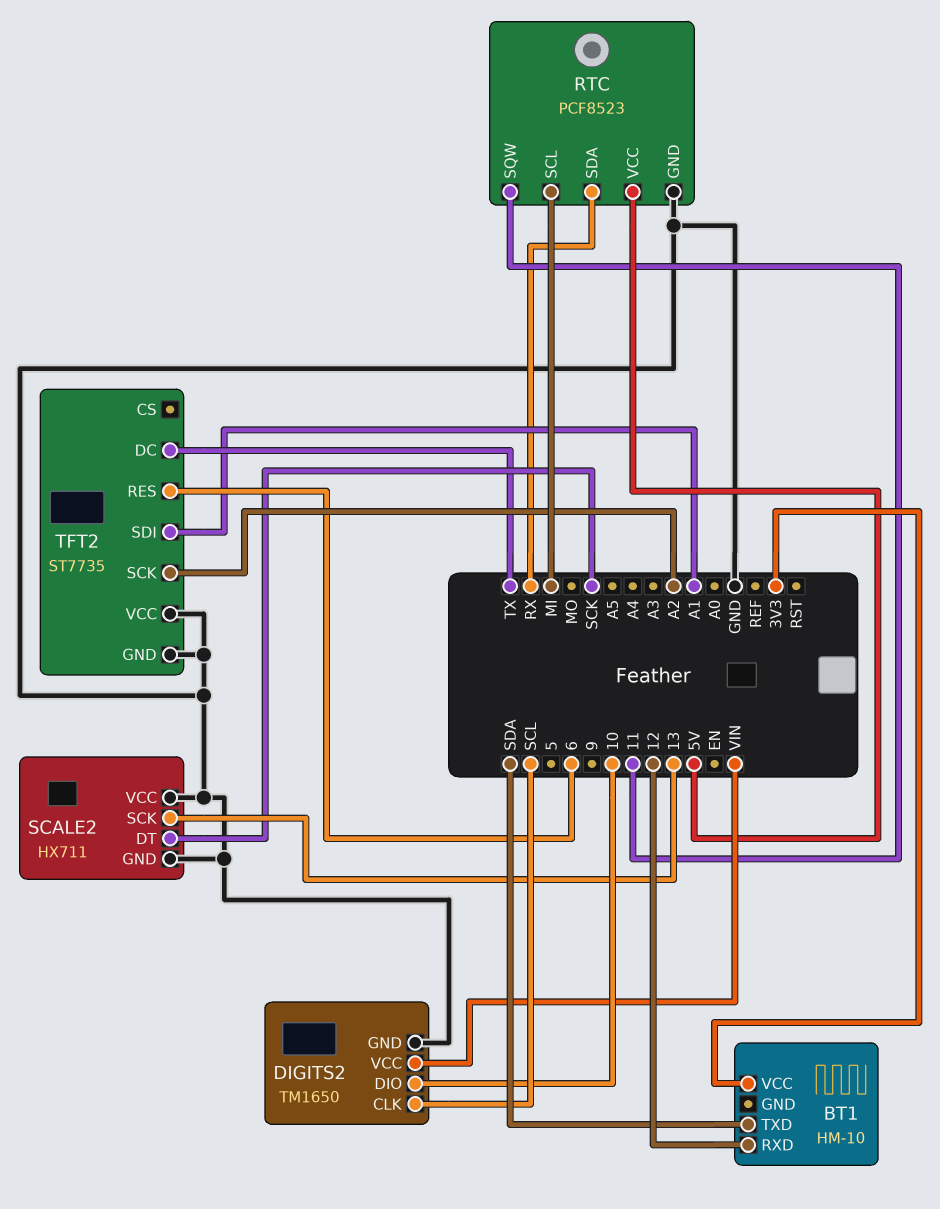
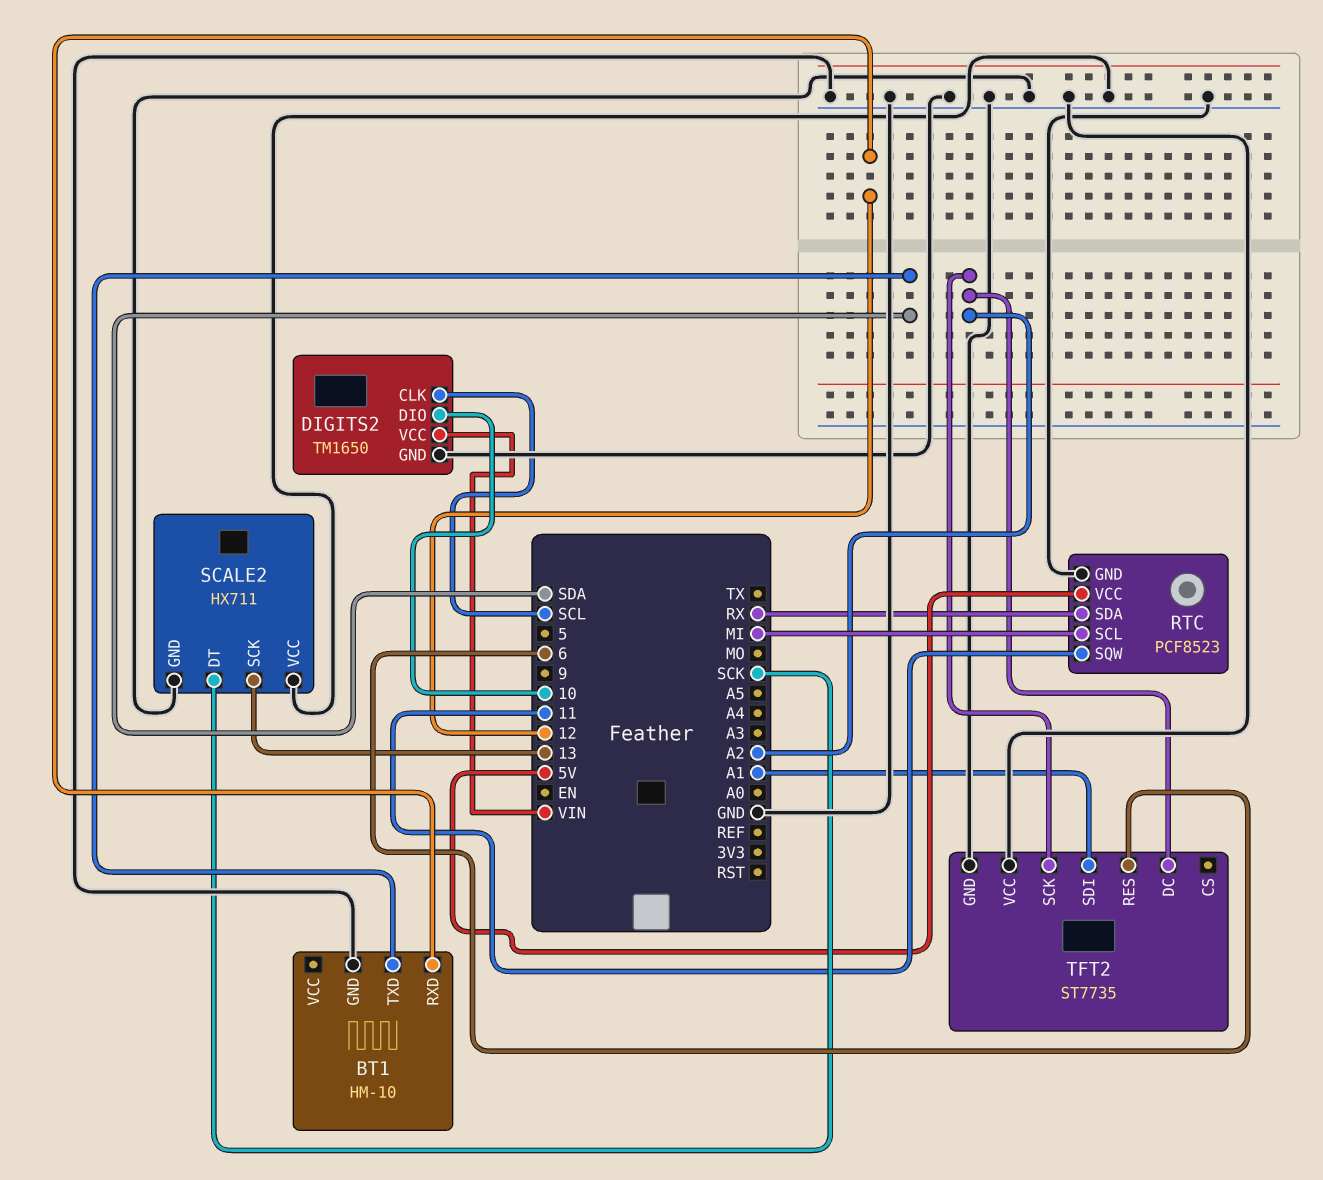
BT1 pin GND: none -> GND
BT1 pin VCC: 3V3 -> none
TFT2 pin DC: TX -> A2

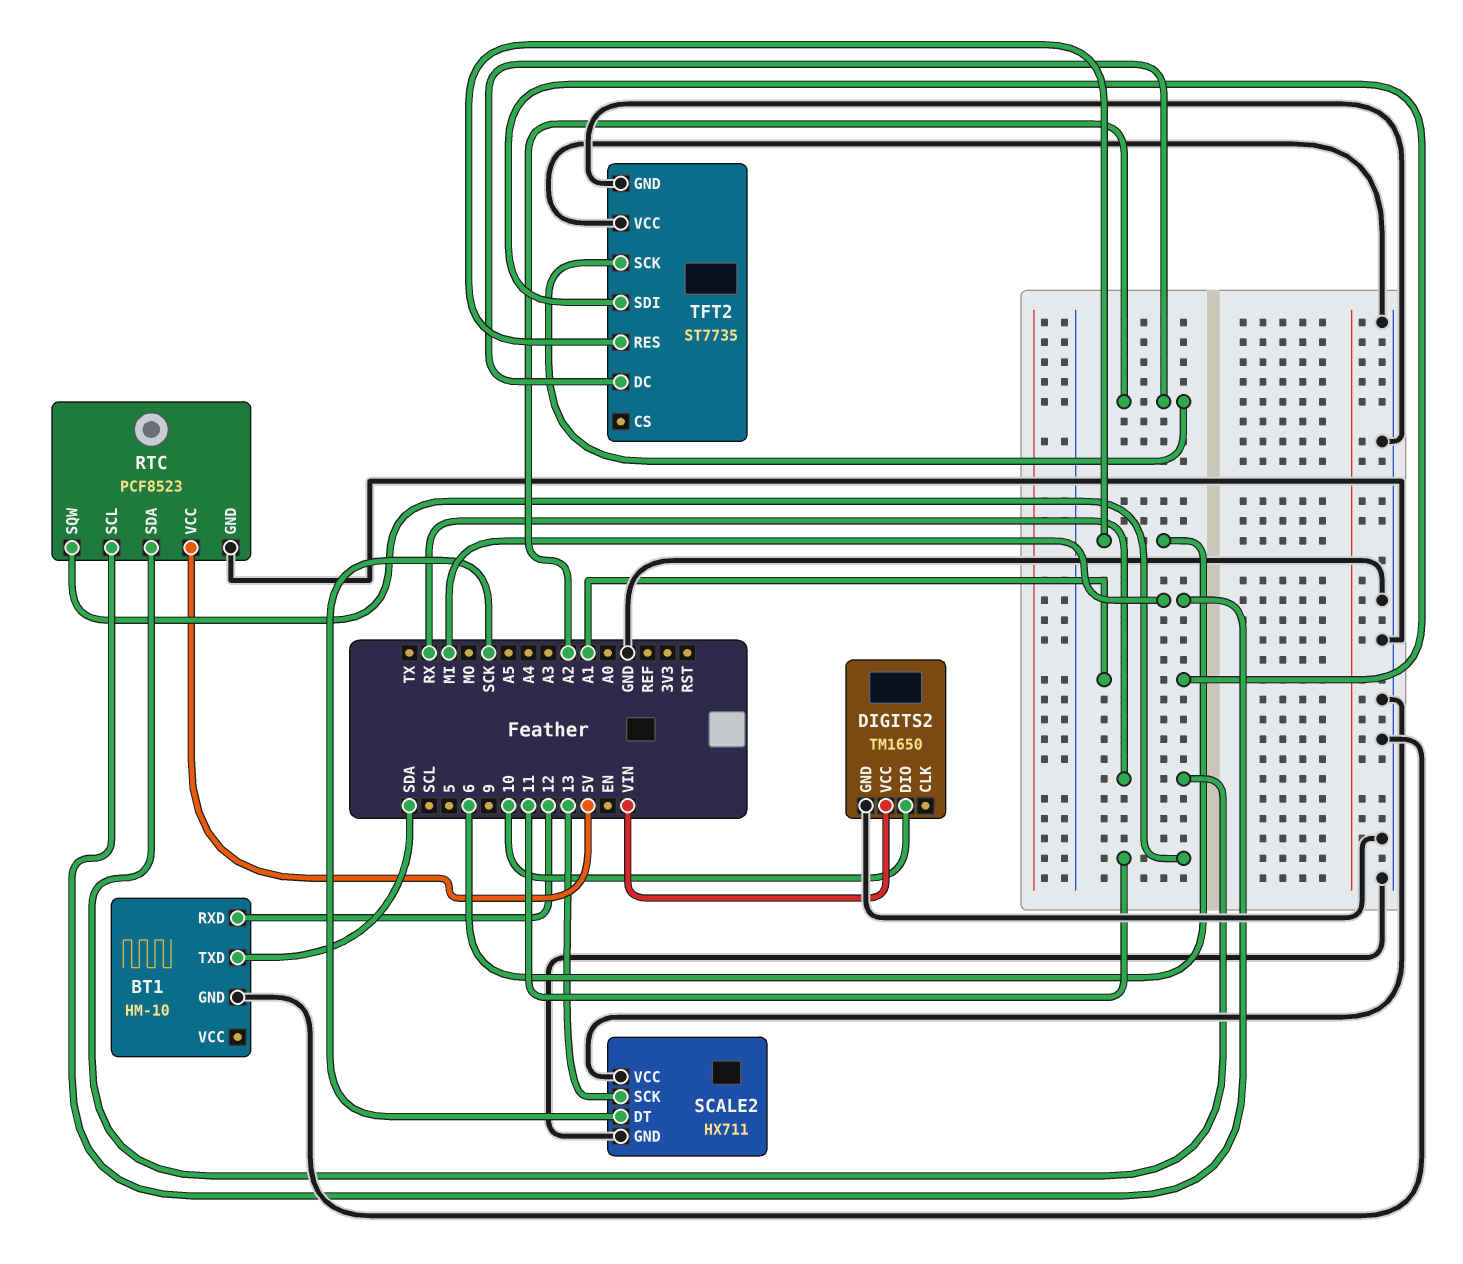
DIGITS2 pin CLK: SCL -> none

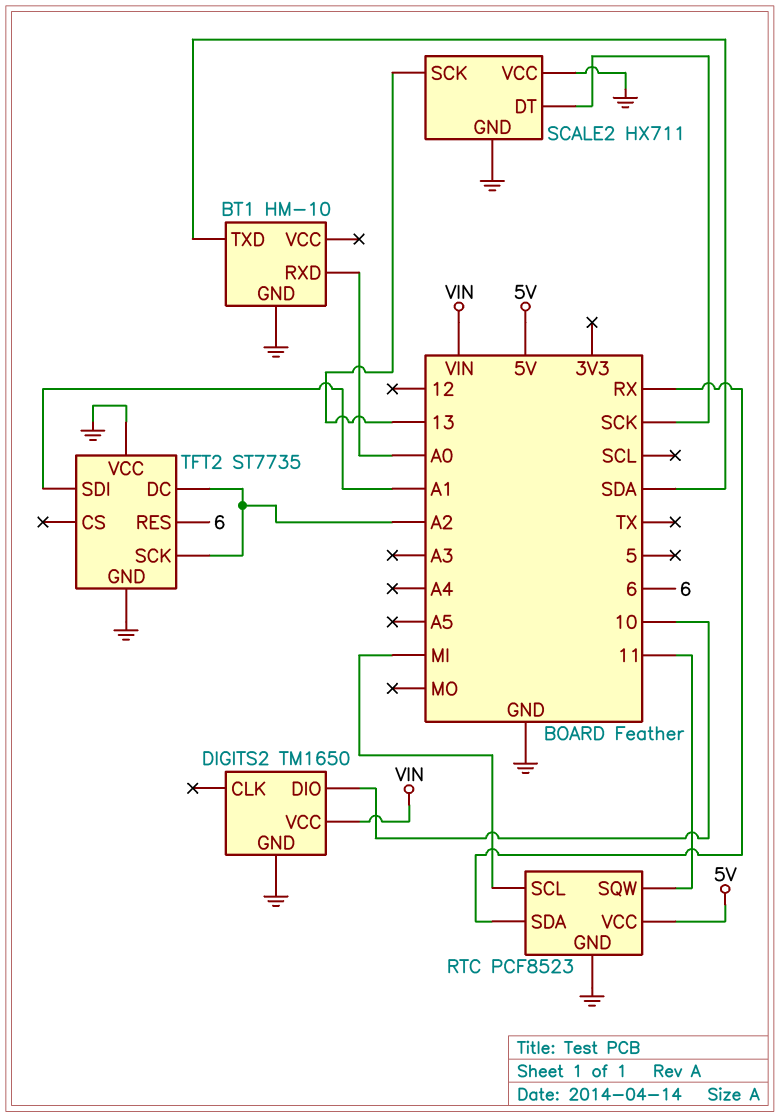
BT1 pin RXD: 12 -> A0

